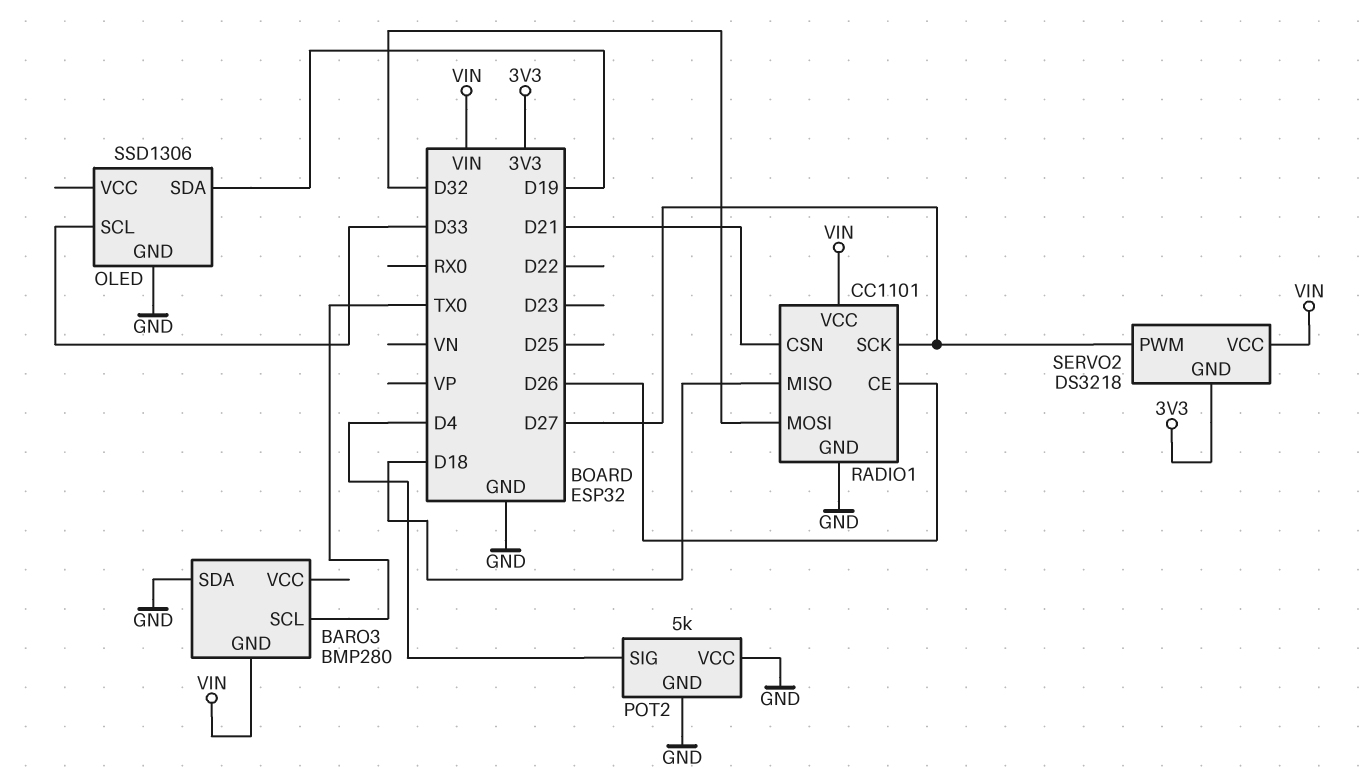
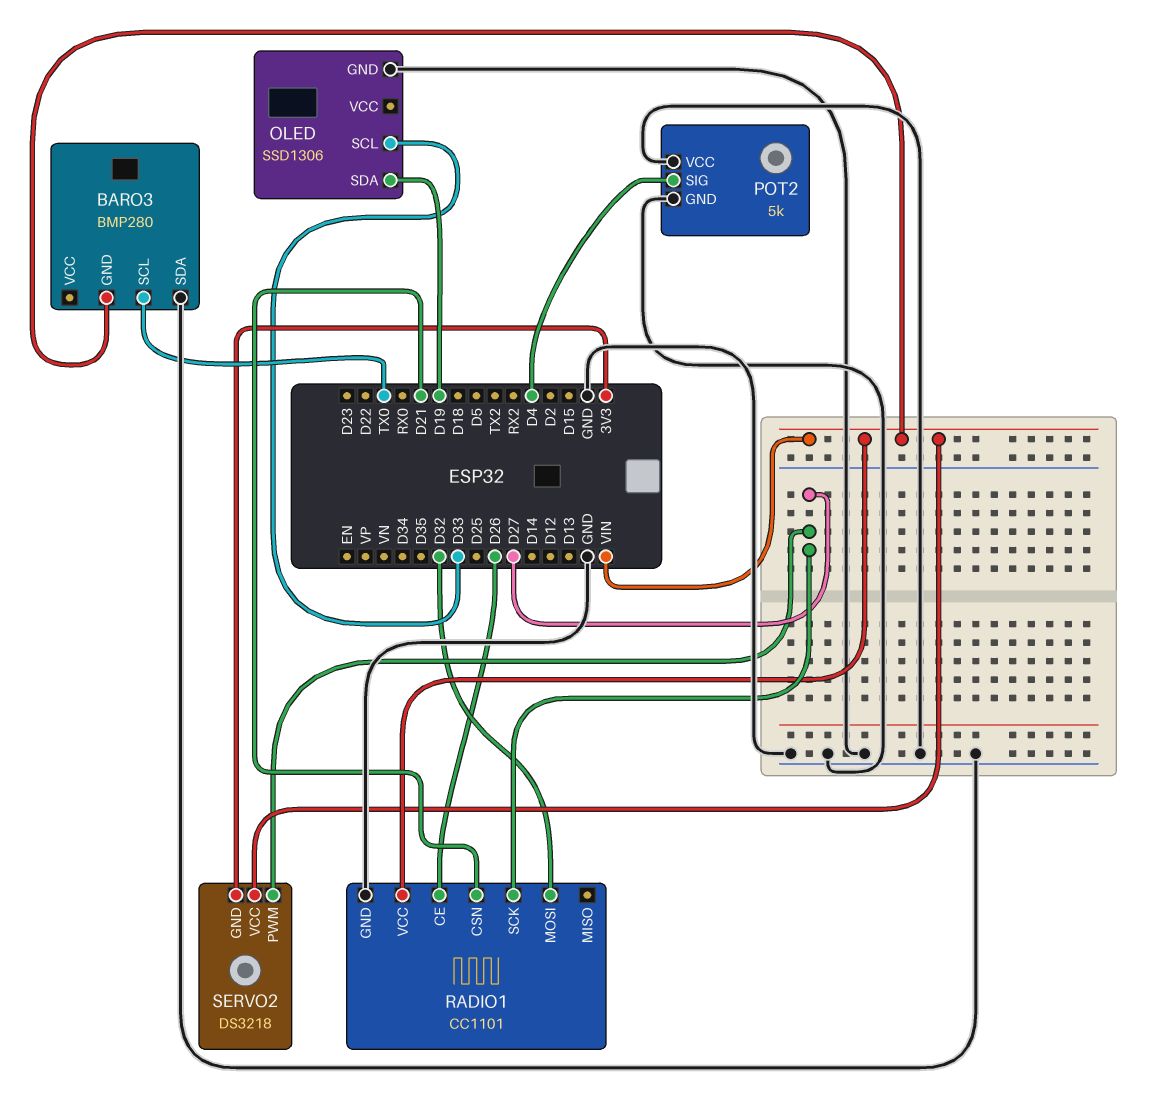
RADIO1 pin MISO: D18 -> none

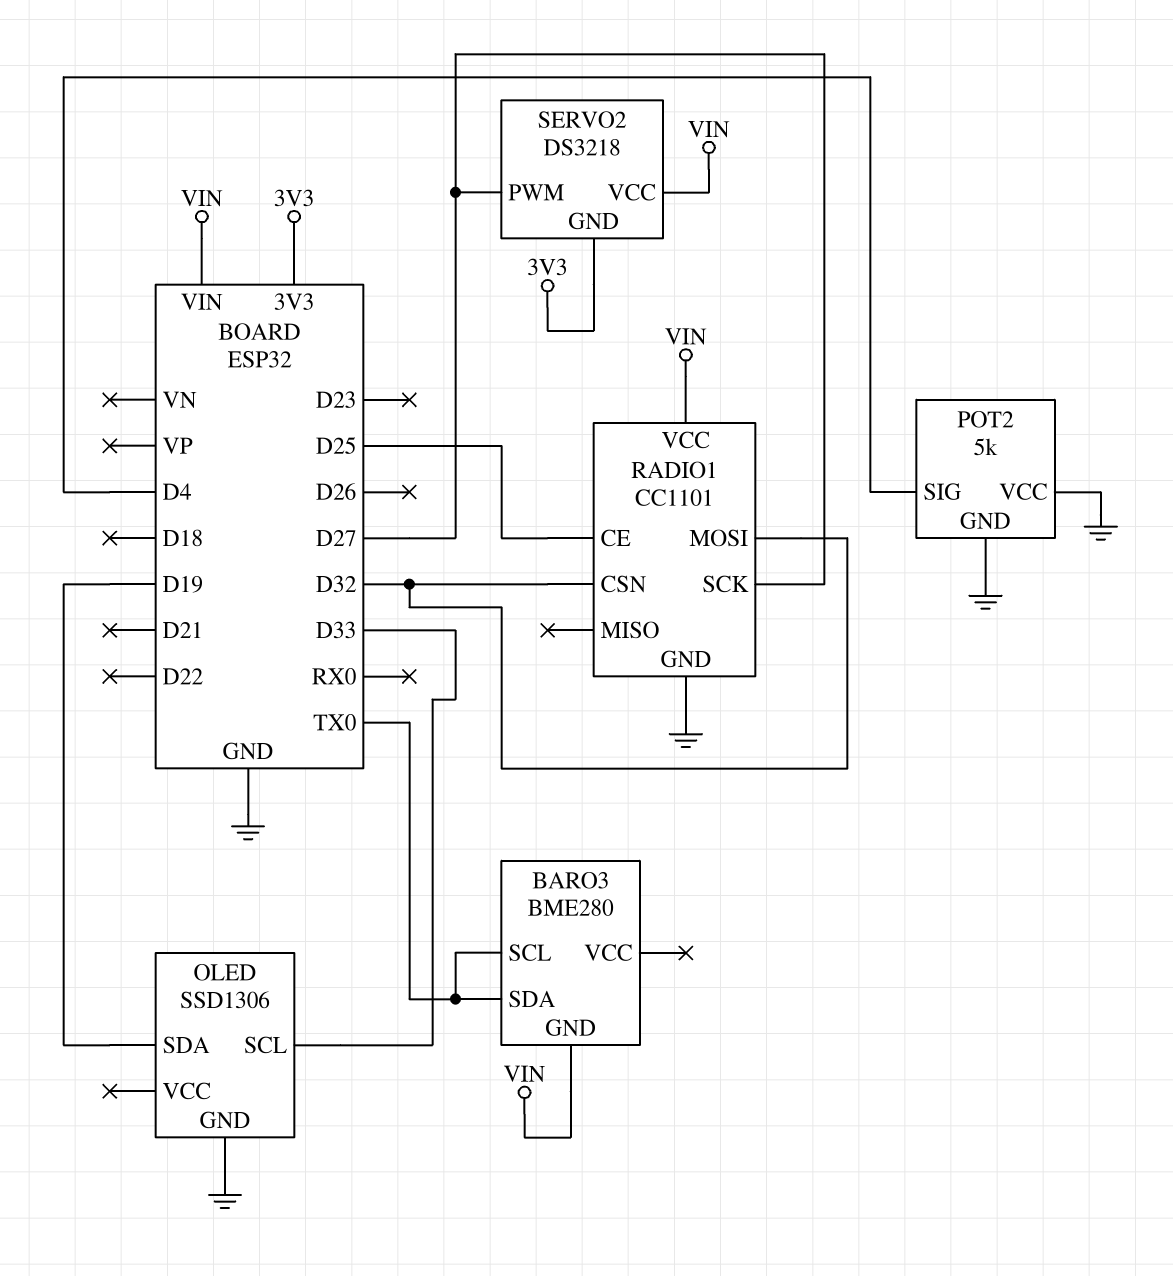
BARO3: BMP280 -> BME280
BARO3 pin SDA: GND -> TX0
RADIO1 pin CE: D26 -> D25
RADIO1 pin CSN: D21 -> D32

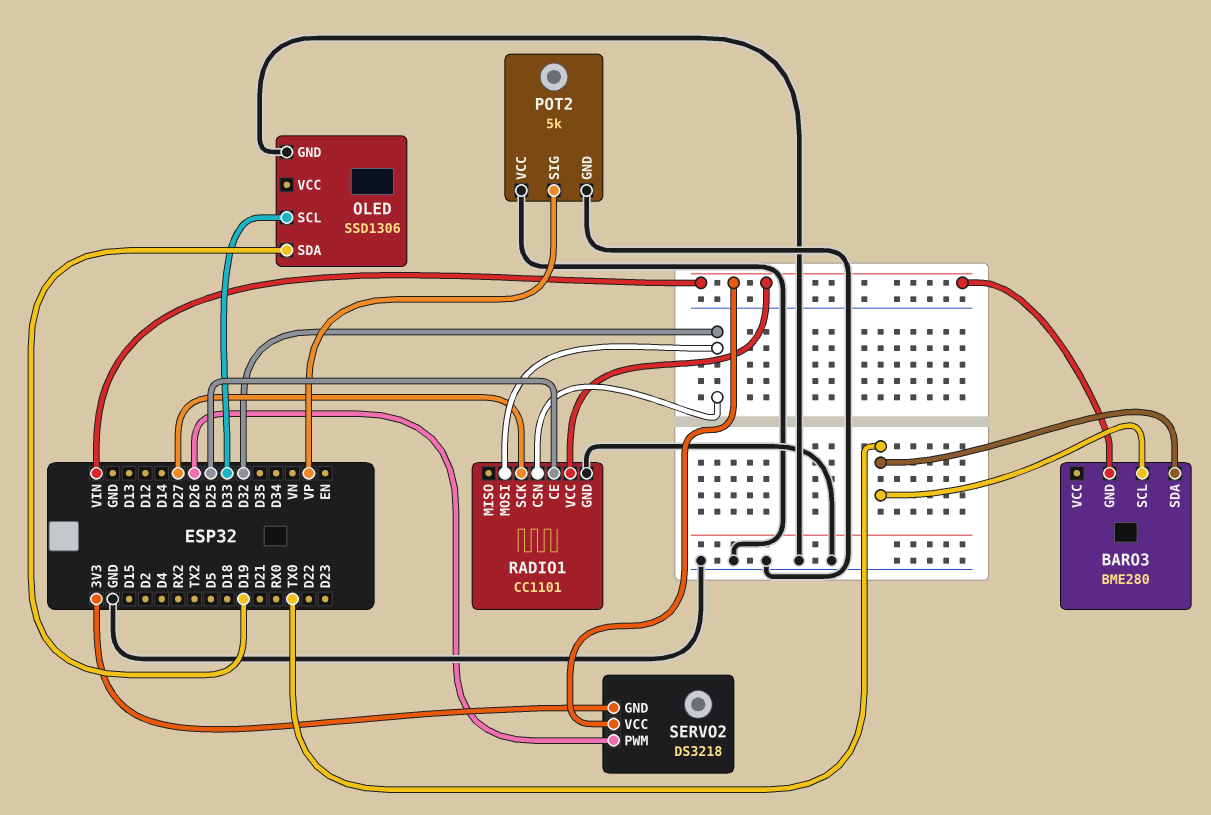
POT2 pin SIG: D4 -> VP
SERVO2 pin PWM: D27 -> D26

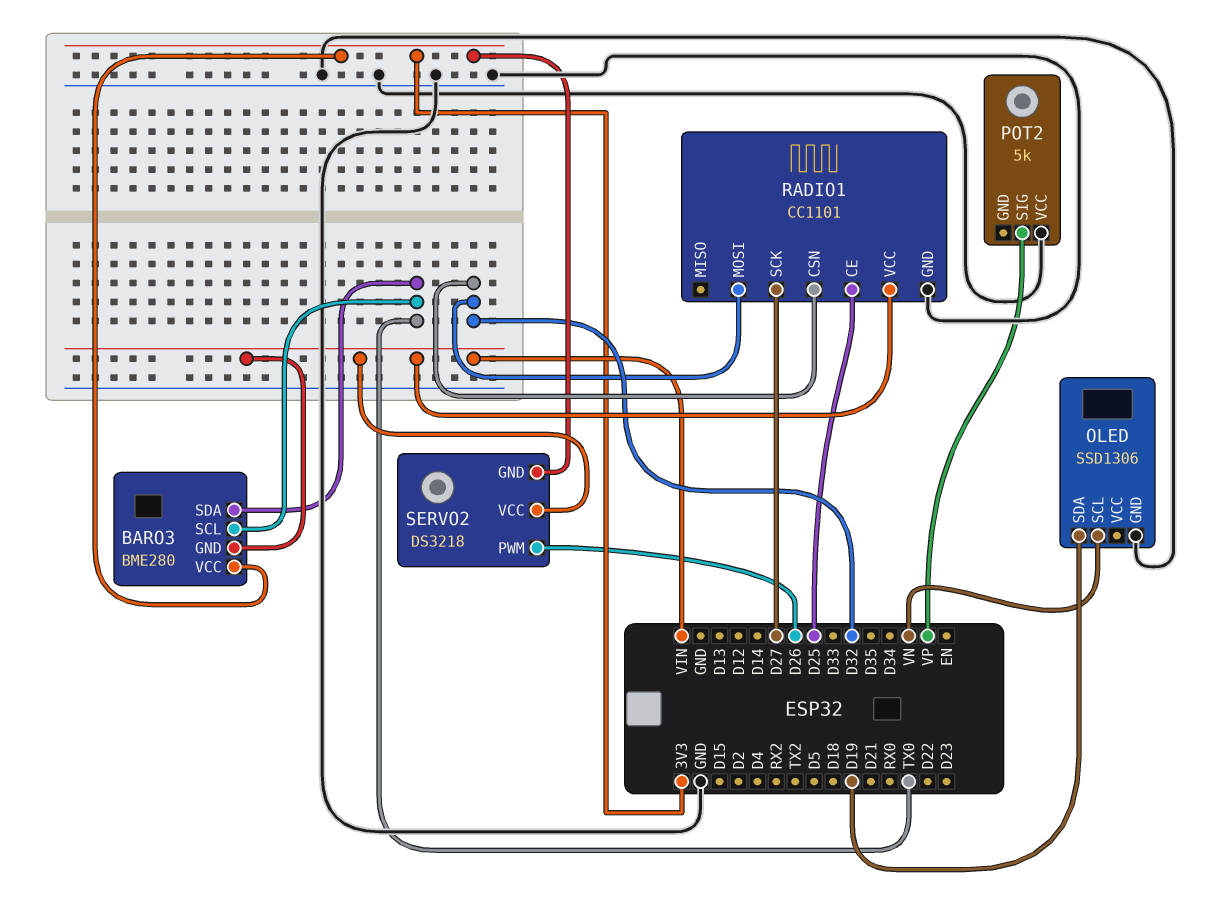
BARO3 pin VCC: none -> 3V3
OLED pin SCL: D33 -> VN
POT2 pin GND: GND -> none

